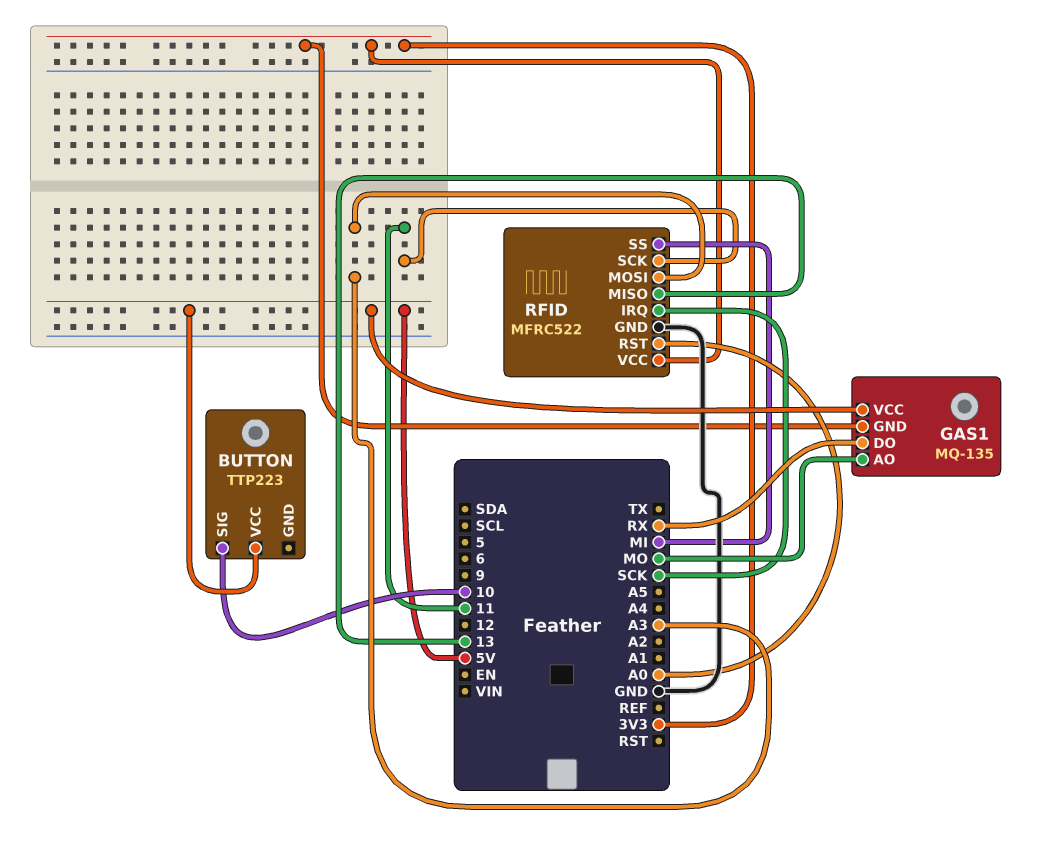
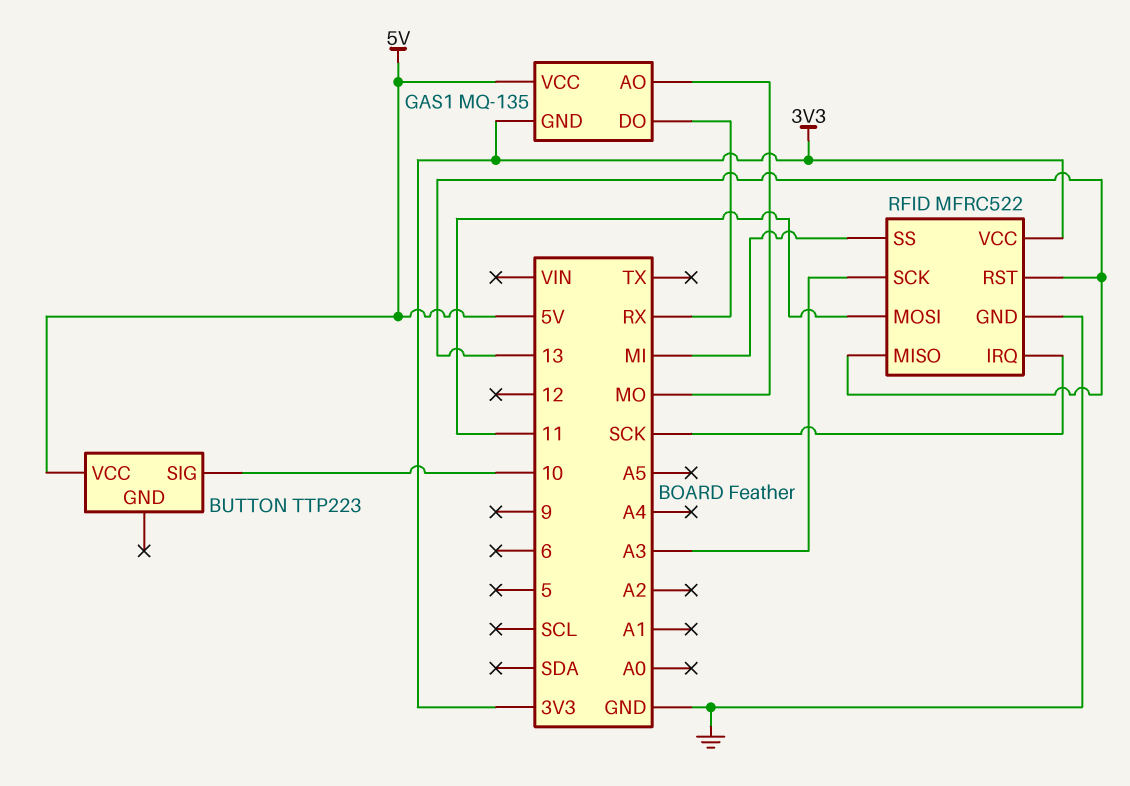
RFID pin MOSI: A3 -> 11
RFID pin RST: A0 -> 13
RFID pin SCK: 11 -> A3

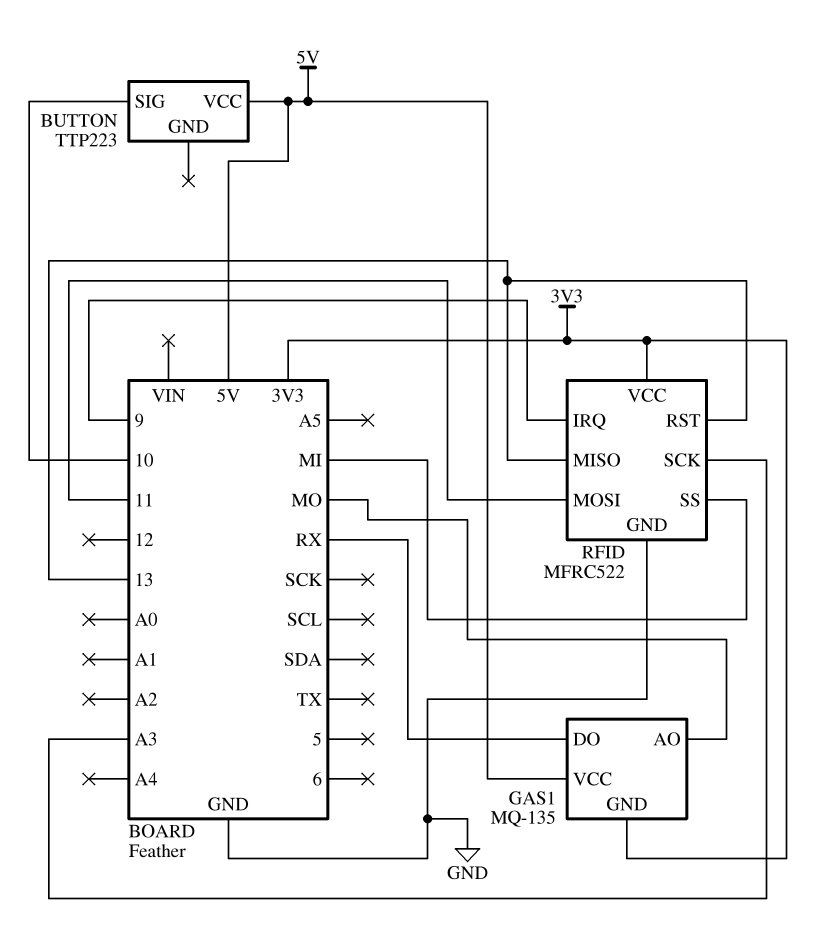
RFID pin IRQ: SCK -> 9

